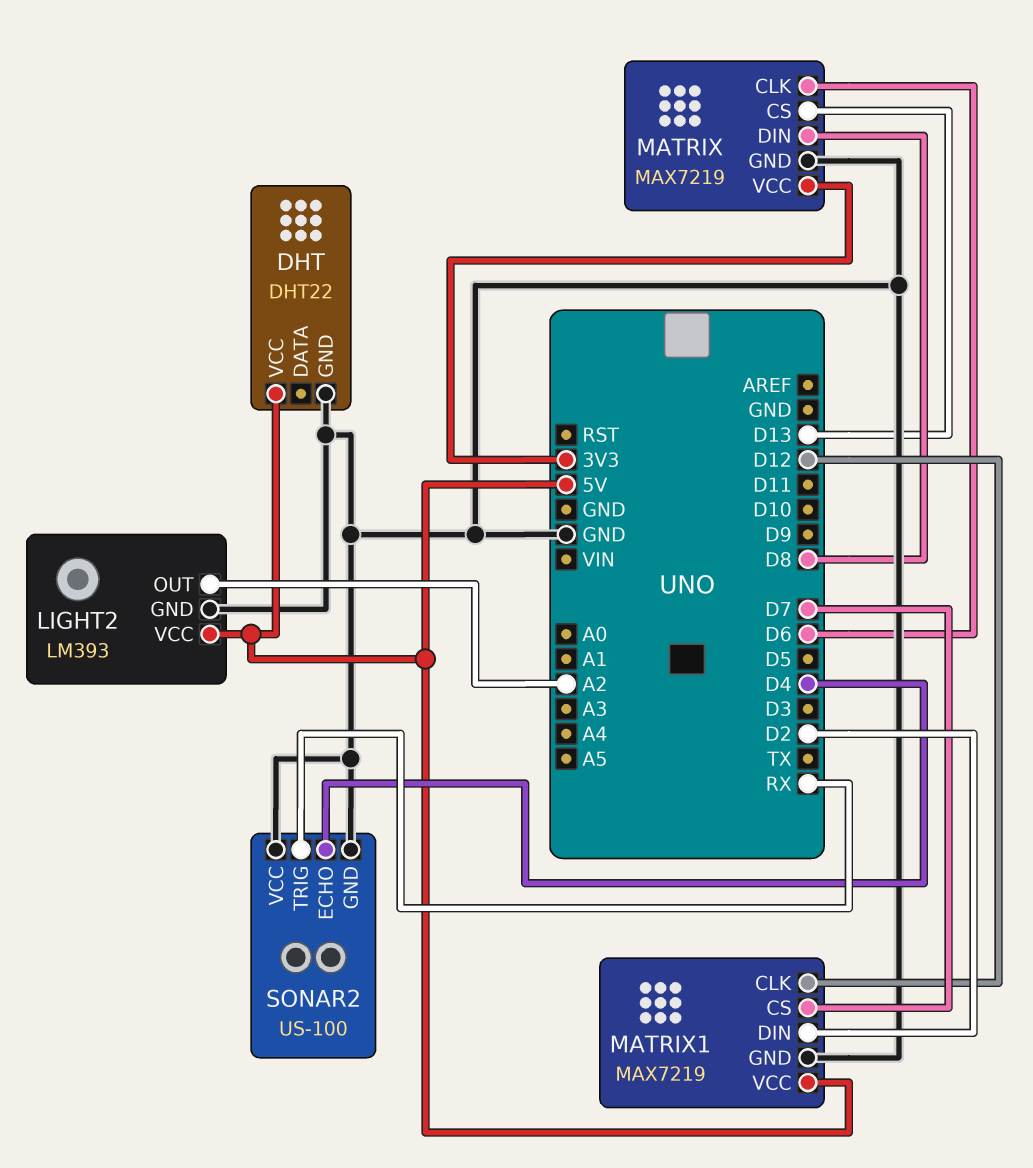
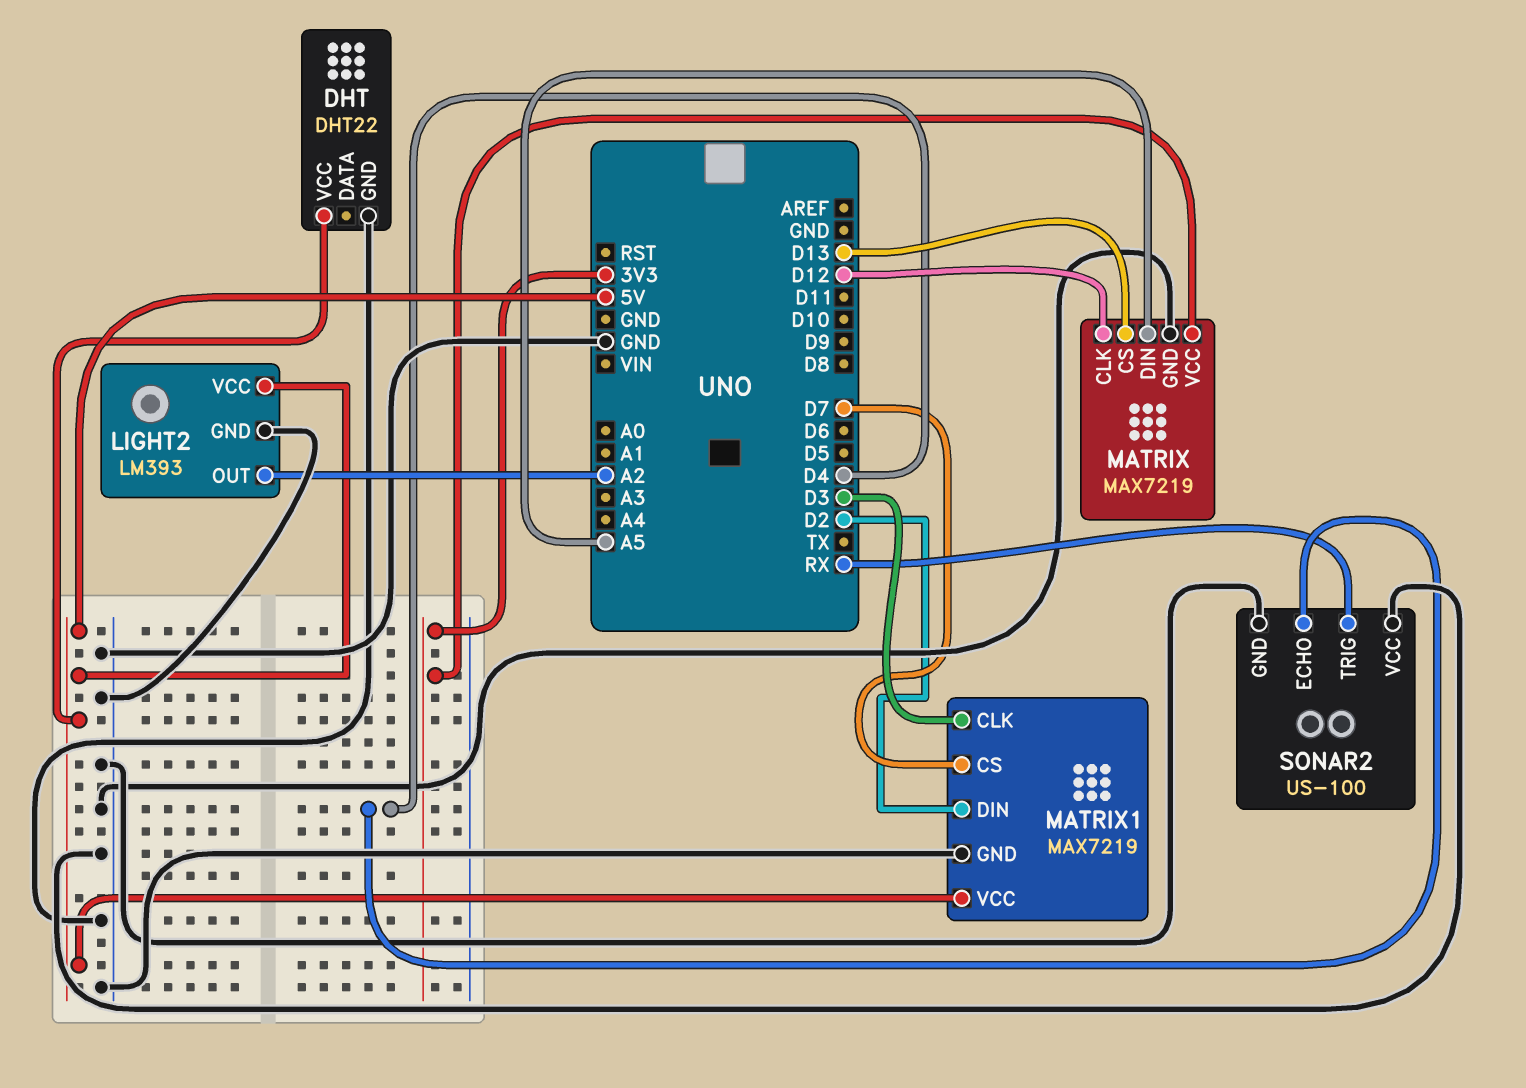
MATRIX pin CLK: D6 -> D12
MATRIX pin DIN: D8 -> A5
MATRIX1 pin CLK: D12 -> D3

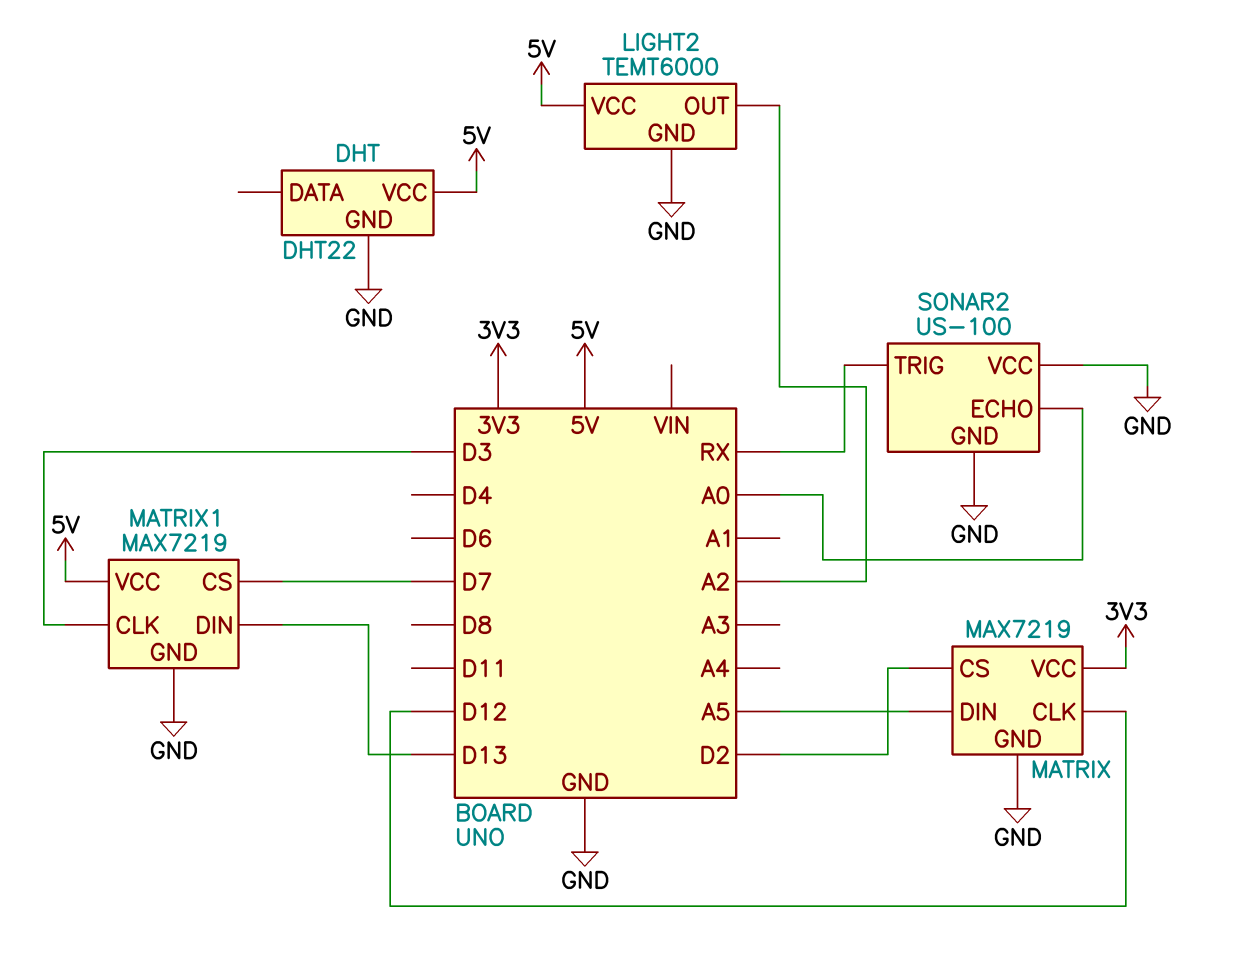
LIGHT2: LM393 -> TEMT6000
MATRIX pin CS: D13 -> D2
MATRIX1 pin DIN: D2 -> D13
SONAR2 pin ECHO: D4 -> A0

